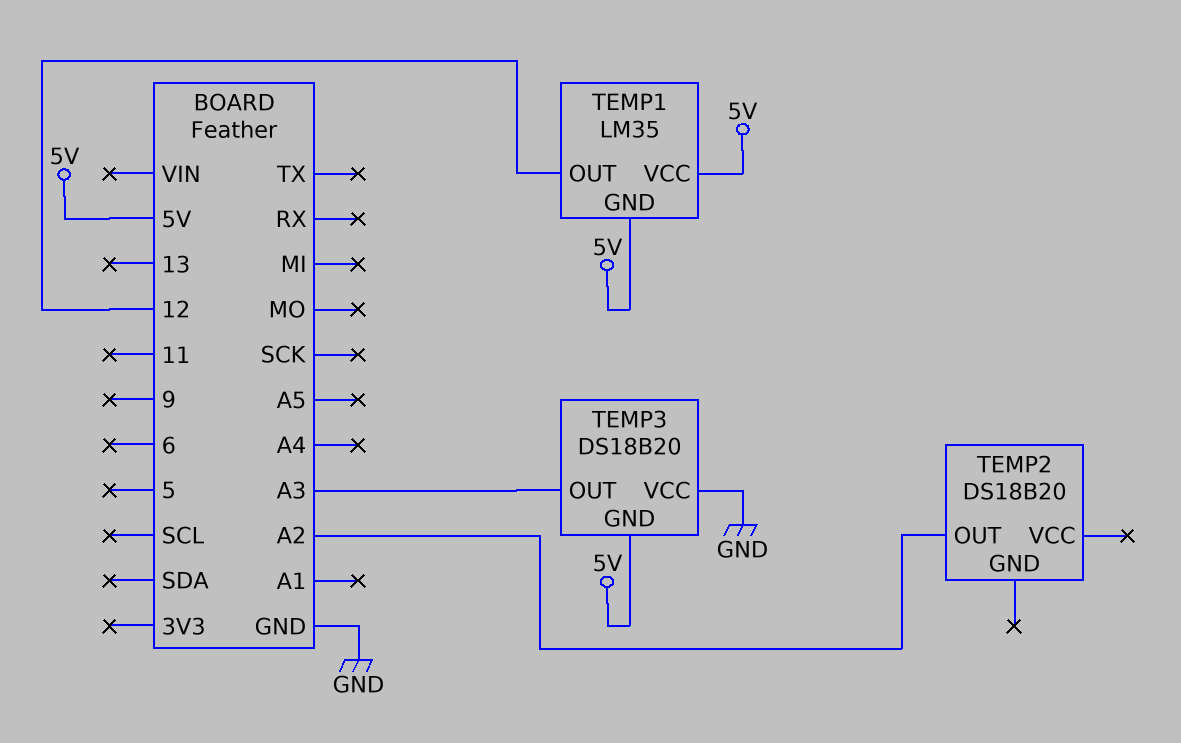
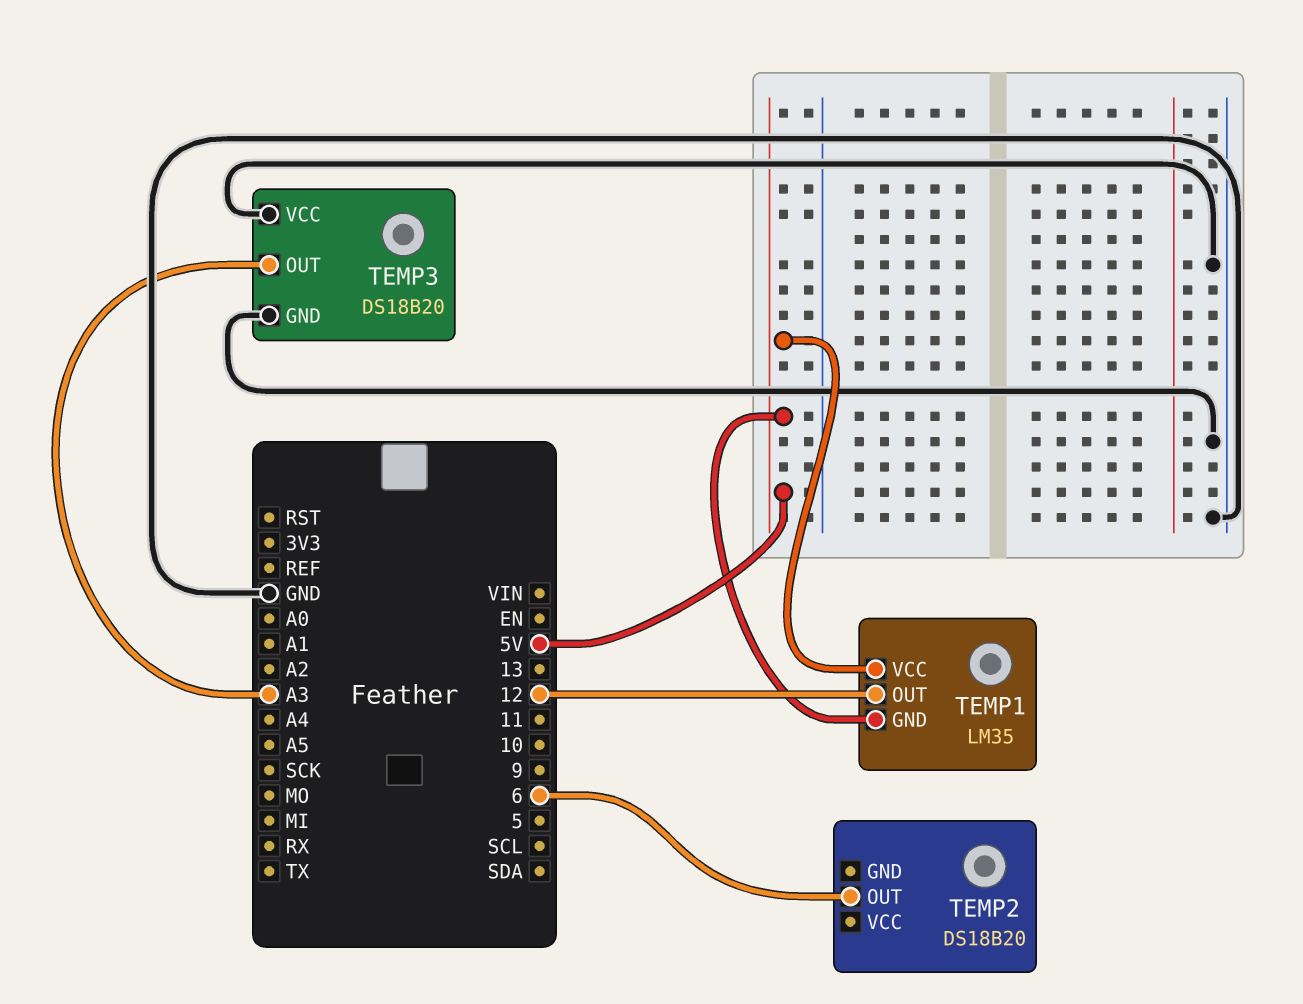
TEMP2 pin OUT: A2 -> 6
TEMP3 pin GND: 5V -> GND

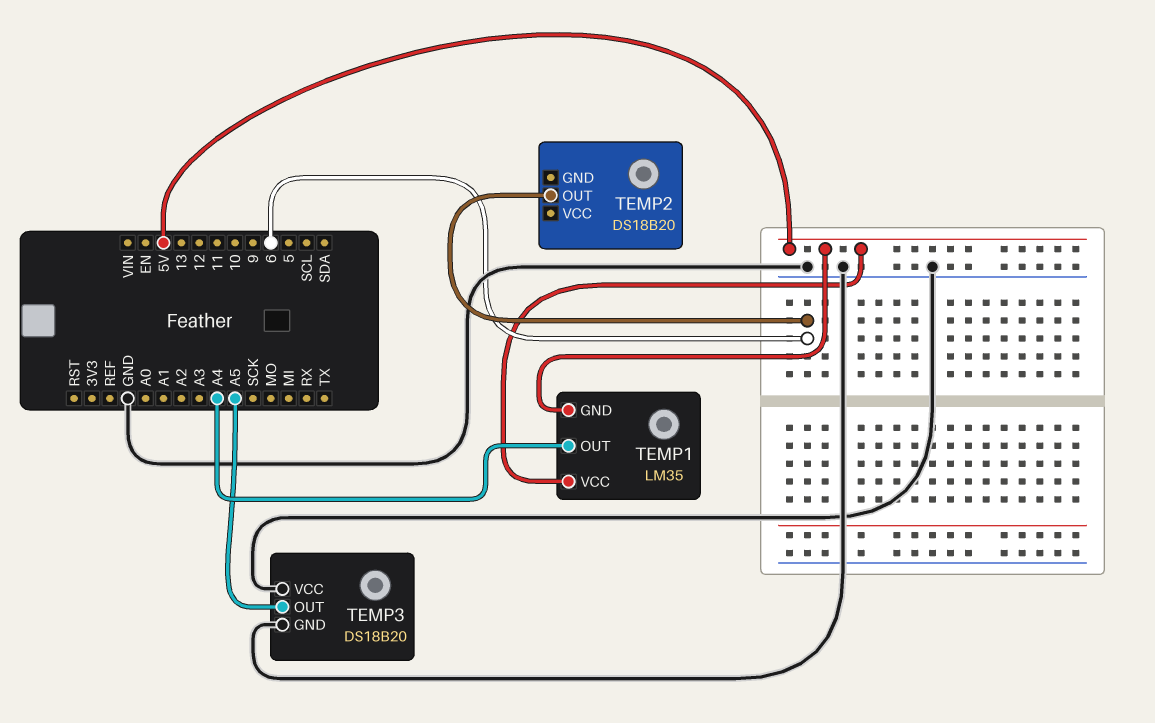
TEMP1 pin OUT: 12 -> A4
TEMP3 pin OUT: A3 -> A5

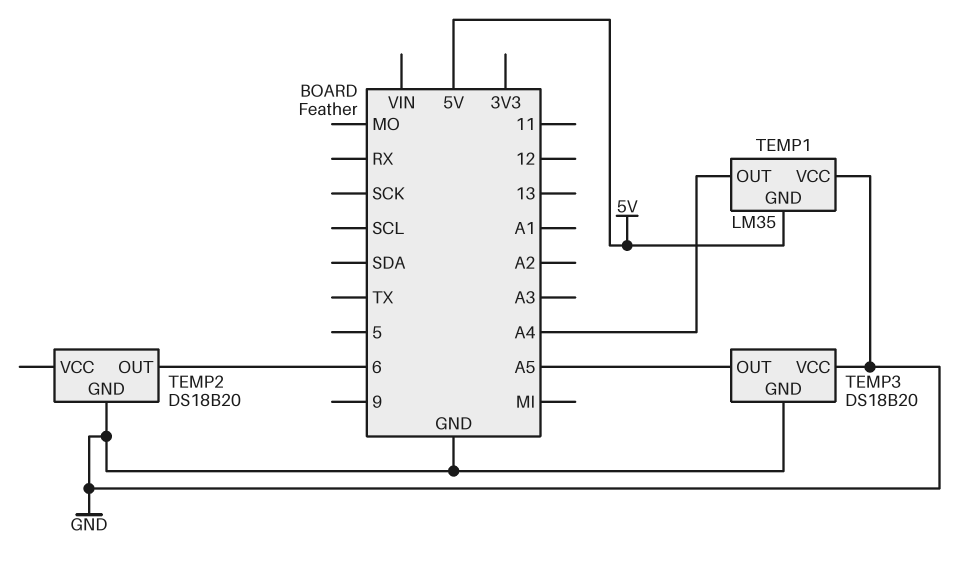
TEMP1 pin VCC: 5V -> GND
TEMP2 pin GND: none -> GND

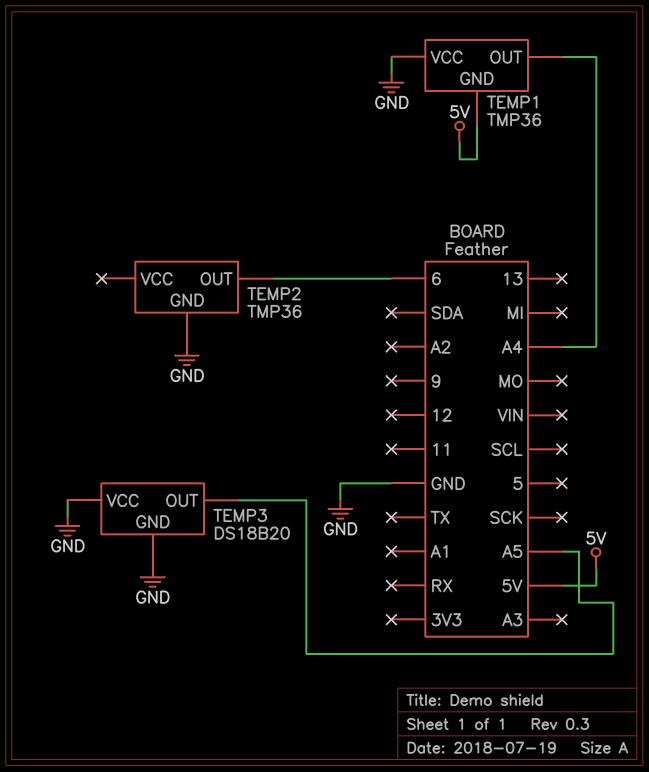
TEMP1: LM35 -> TMP36
TEMP2: DS18B20 -> TMP36

